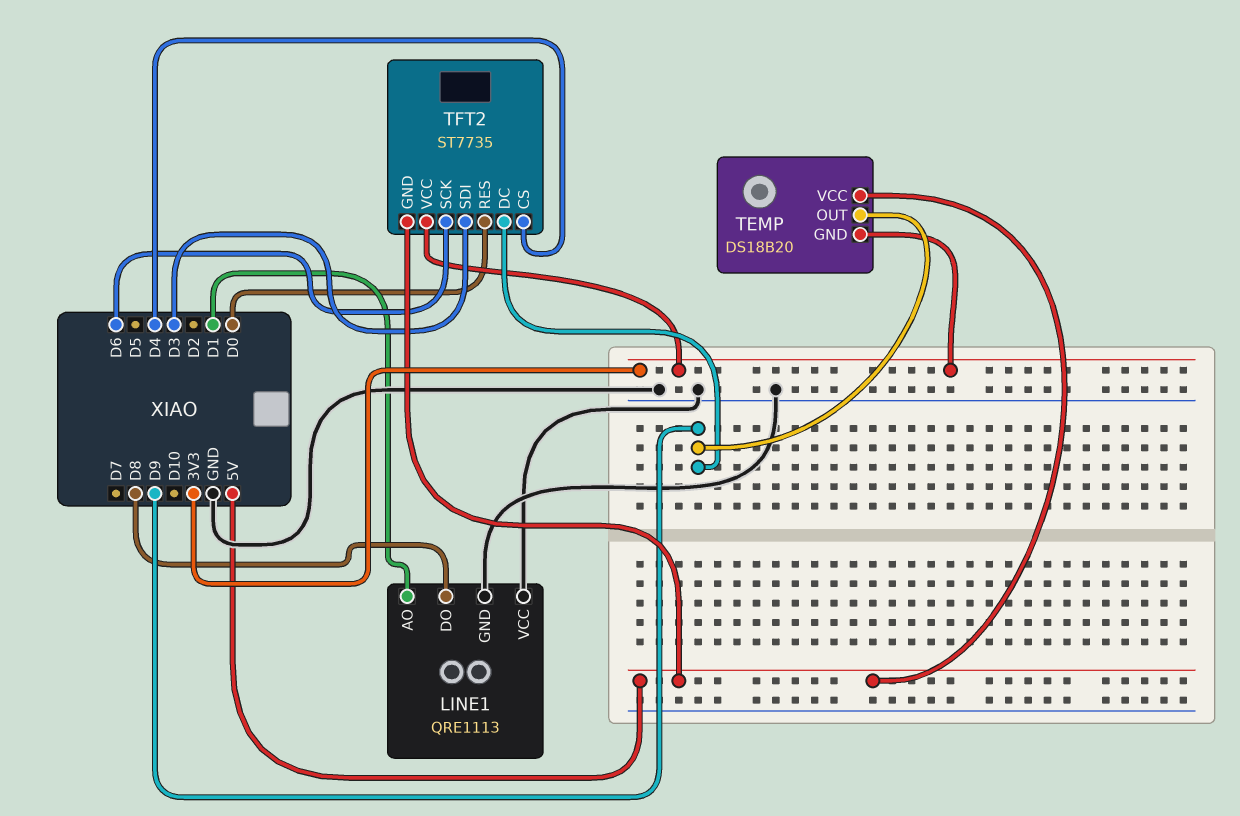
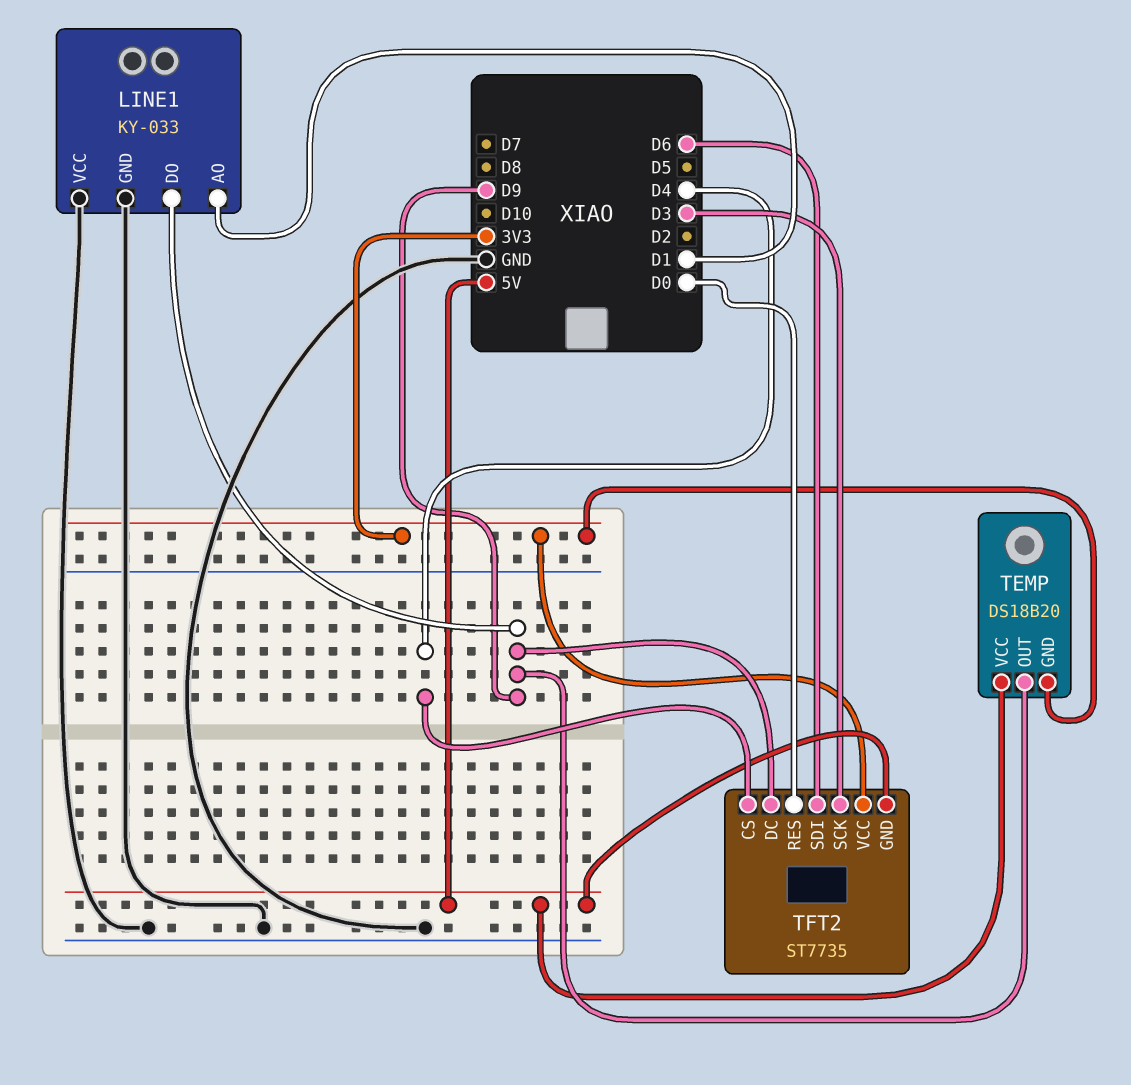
LINE1: QRE1113 -> KY-033
LINE1 pin DO: D8 -> D9
TFT2 pin SCK: D6 -> D3
TFT2 pin SDI: D3 -> D6

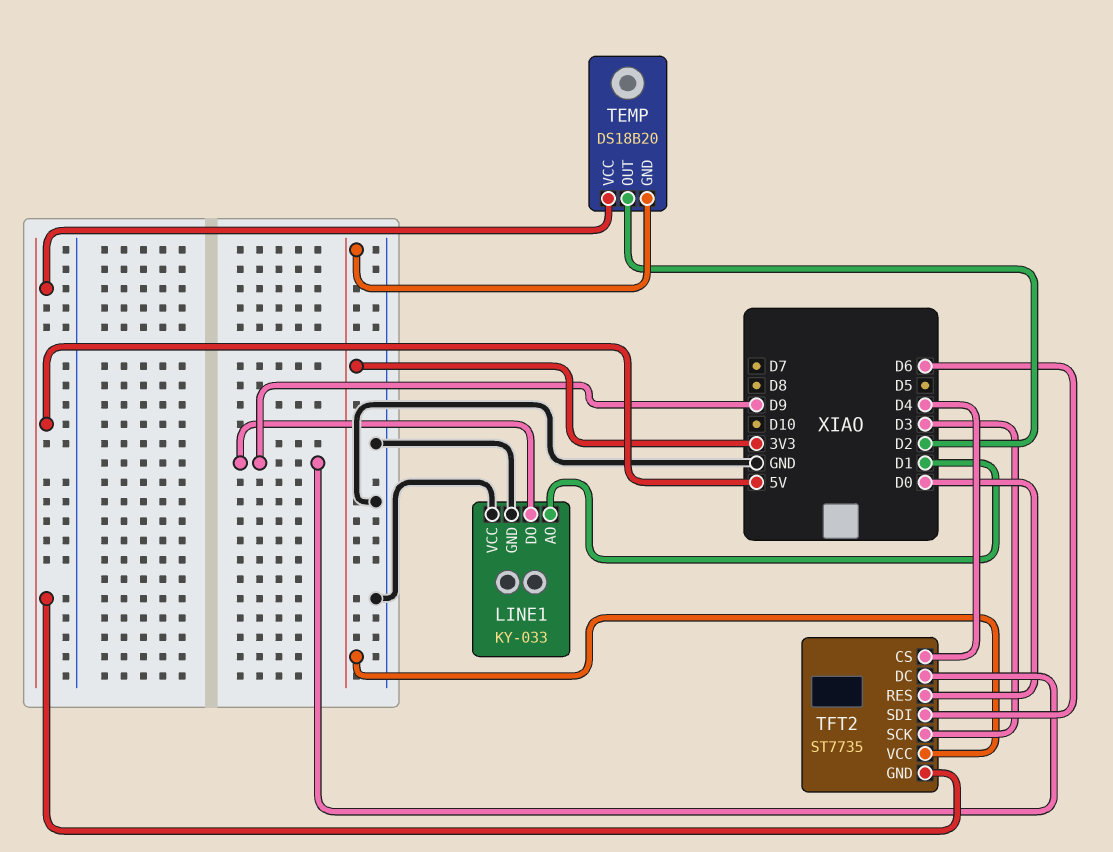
TEMP pin OUT: D9 -> D2

